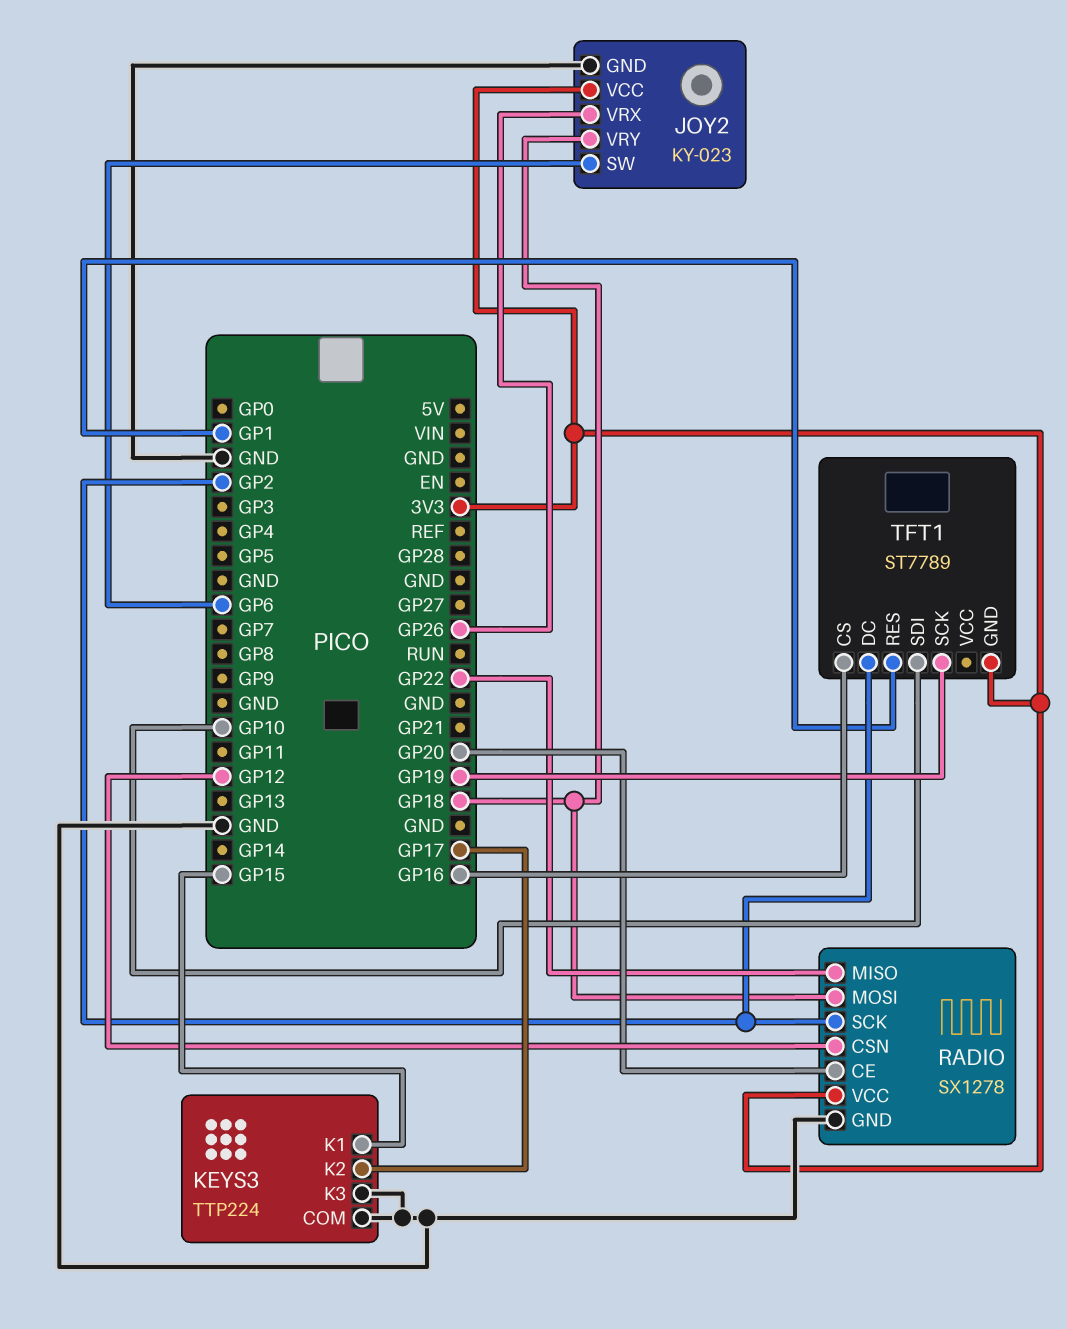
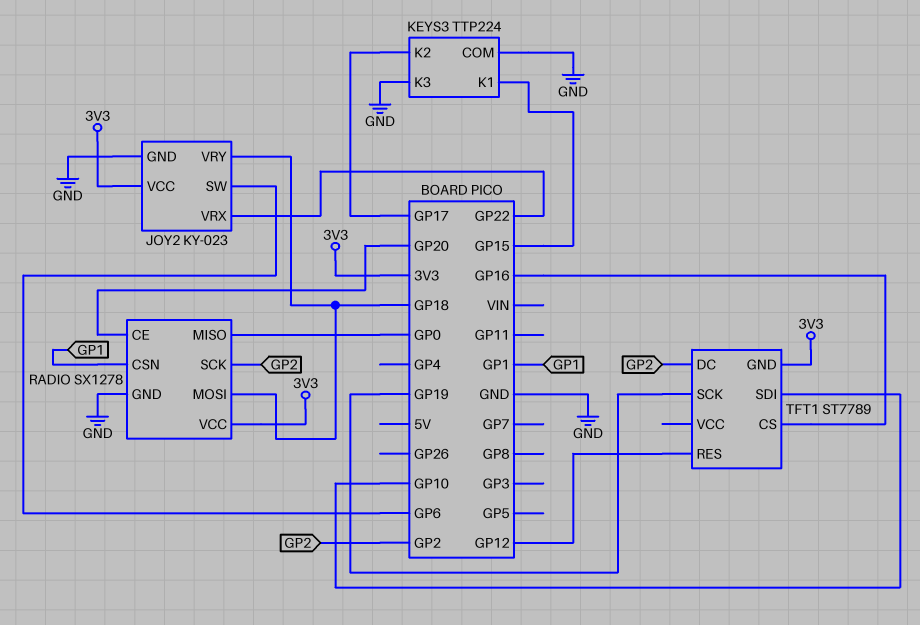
JOY2 pin VRX: GP26 -> GP22
RADIO pin CSN: GP12 -> GP1
RADIO pin MISO: GP22 -> GP0
TFT1 pin RES: GP1 -> GP12

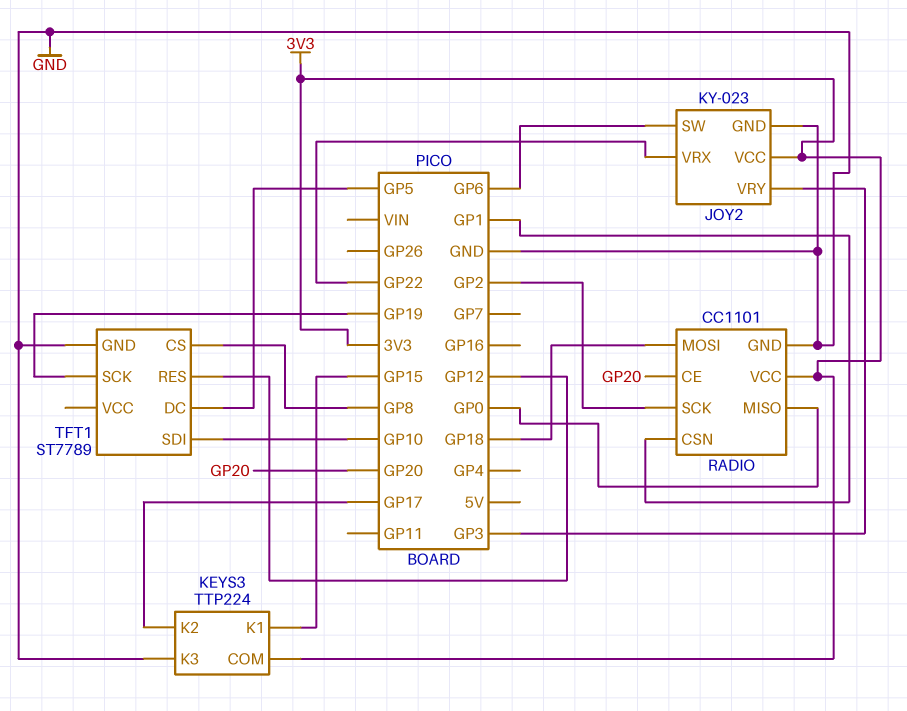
JOY2 pin VRY: GP18 -> GP3
KEYS3 pin COM: GND -> 3V3
RADIO: SX1278 -> CC1101
TFT1 pin CS: GP16 -> GP8
TFT1 pin DC: GP2 -> GP5
TFT1 pin GND: 3V3 -> GND

